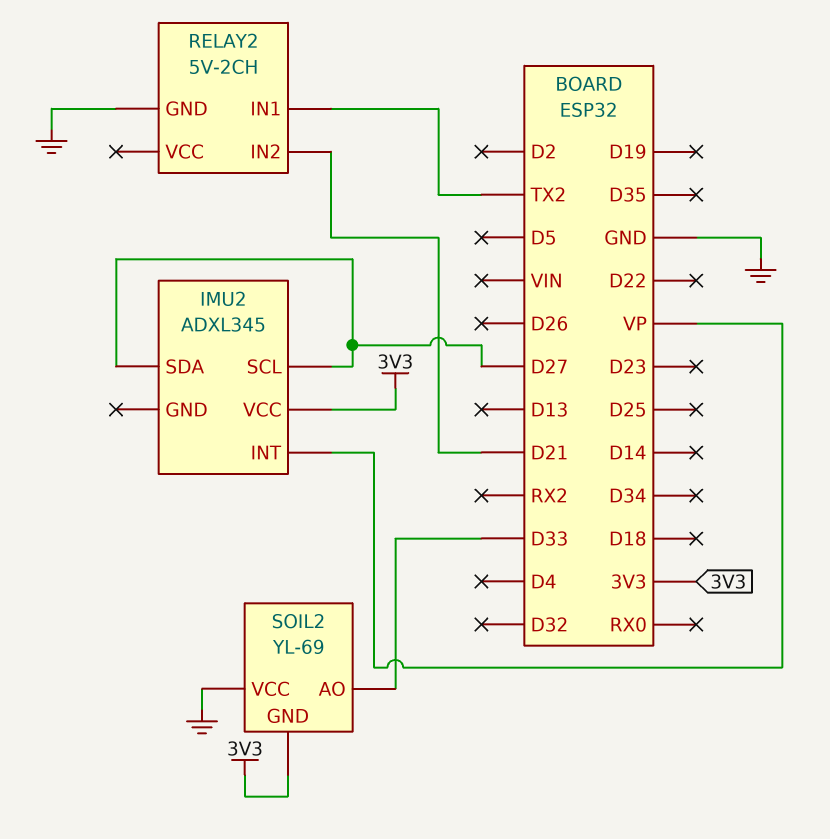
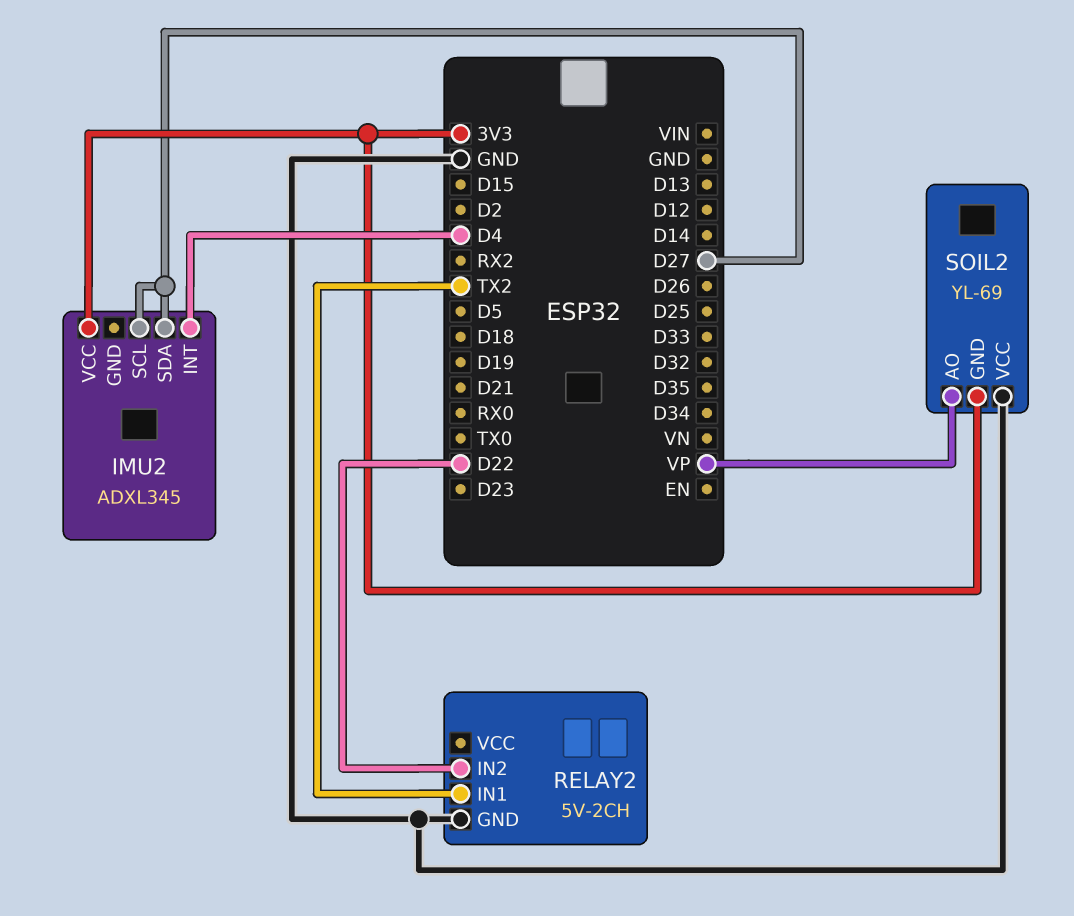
IMU2 pin INT: VP -> D4
RELAY2 pin IN2: D21 -> D22
SOIL2 pin AO: D33 -> VP

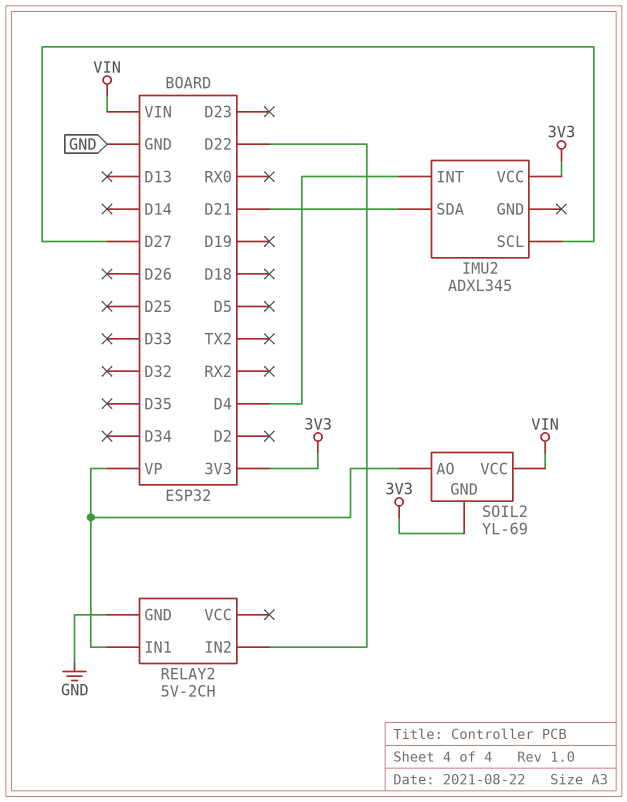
IMU2 pin SDA: D27 -> D21
RELAY2 pin IN1: TX2 -> VP
SOIL2 pin VCC: GND -> VIN

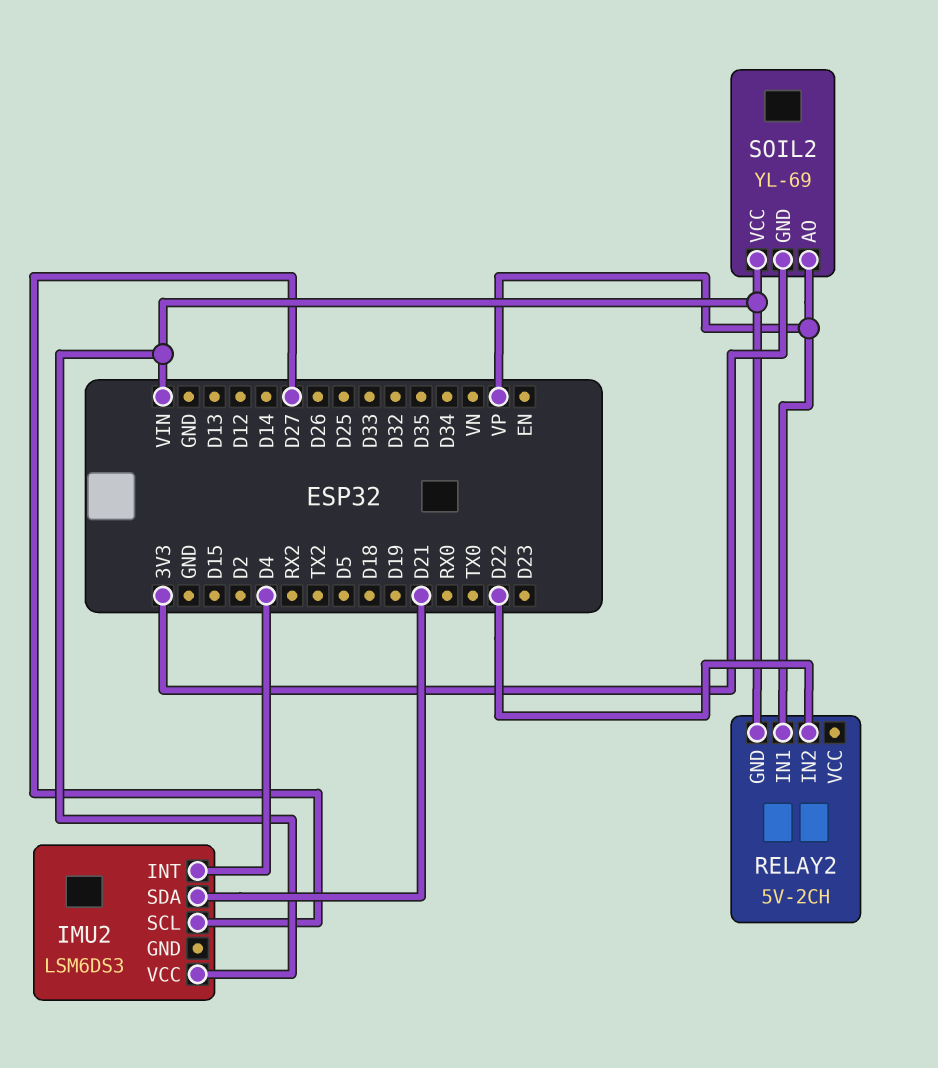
IMU2: ADXL345 -> LSM6DS3
IMU2 pin VCC: 3V3 -> VIN
RELAY2 pin GND: GND -> VIN

